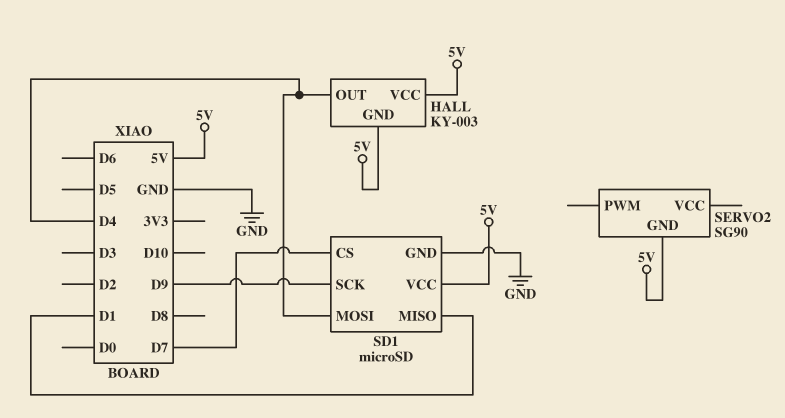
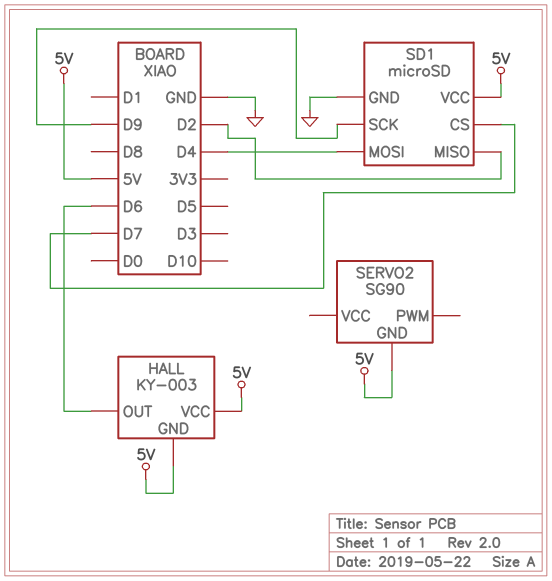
HALL pin OUT: D4 -> D6
SD1 pin MISO: D1 -> D2

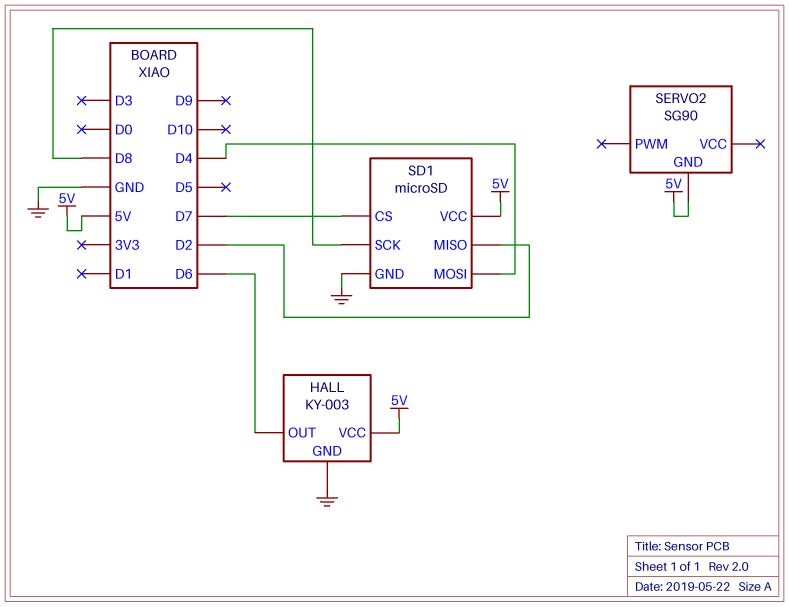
HALL pin GND: 5V -> GND
SD1 pin SCK: D9 -> D8

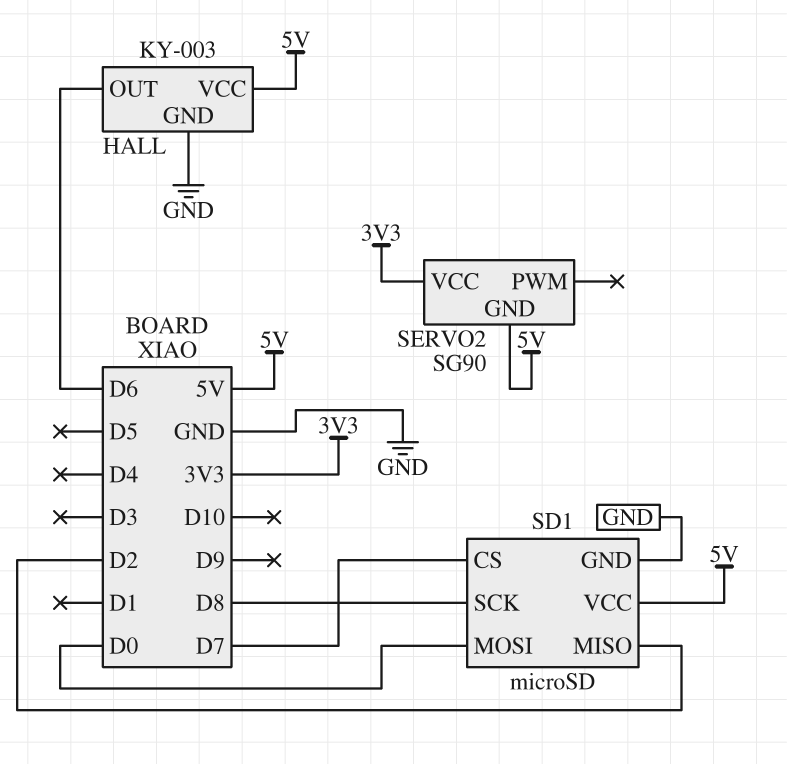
SD1 pin MOSI: D4 -> D0
SERVO2 pin VCC: none -> 3V3

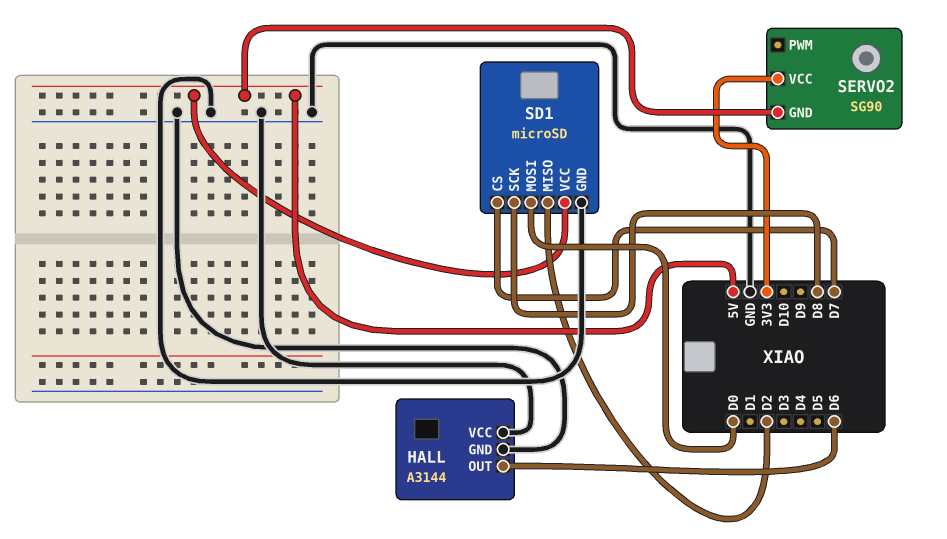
HALL: KY-003 -> A3144
HALL pin VCC: 5V -> GND

